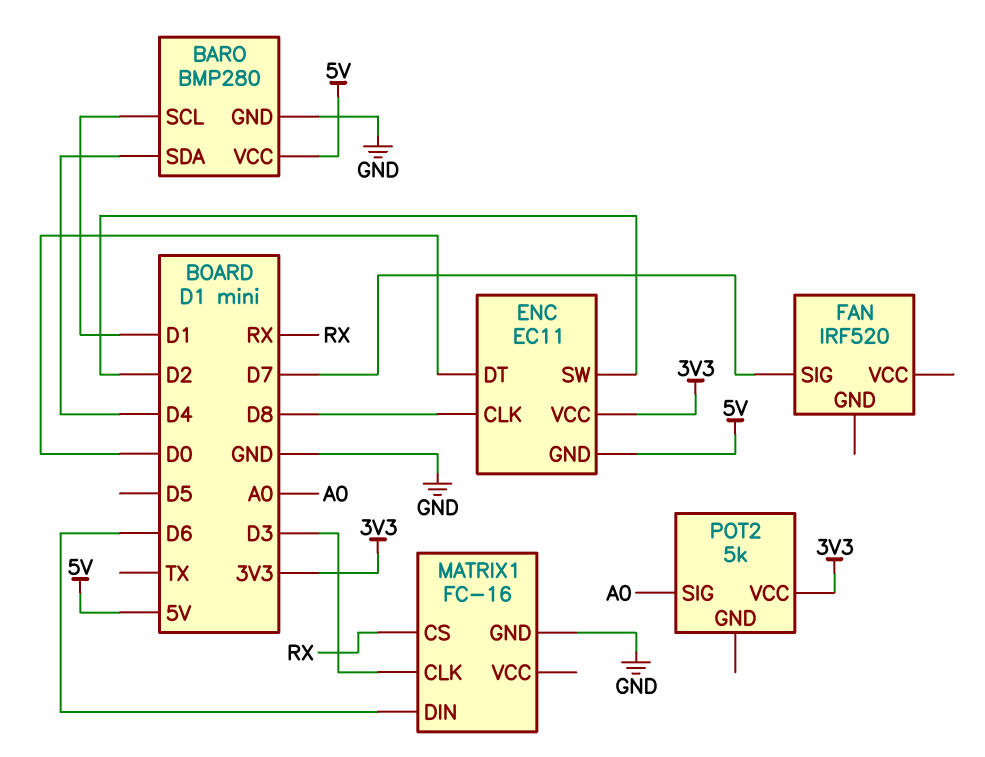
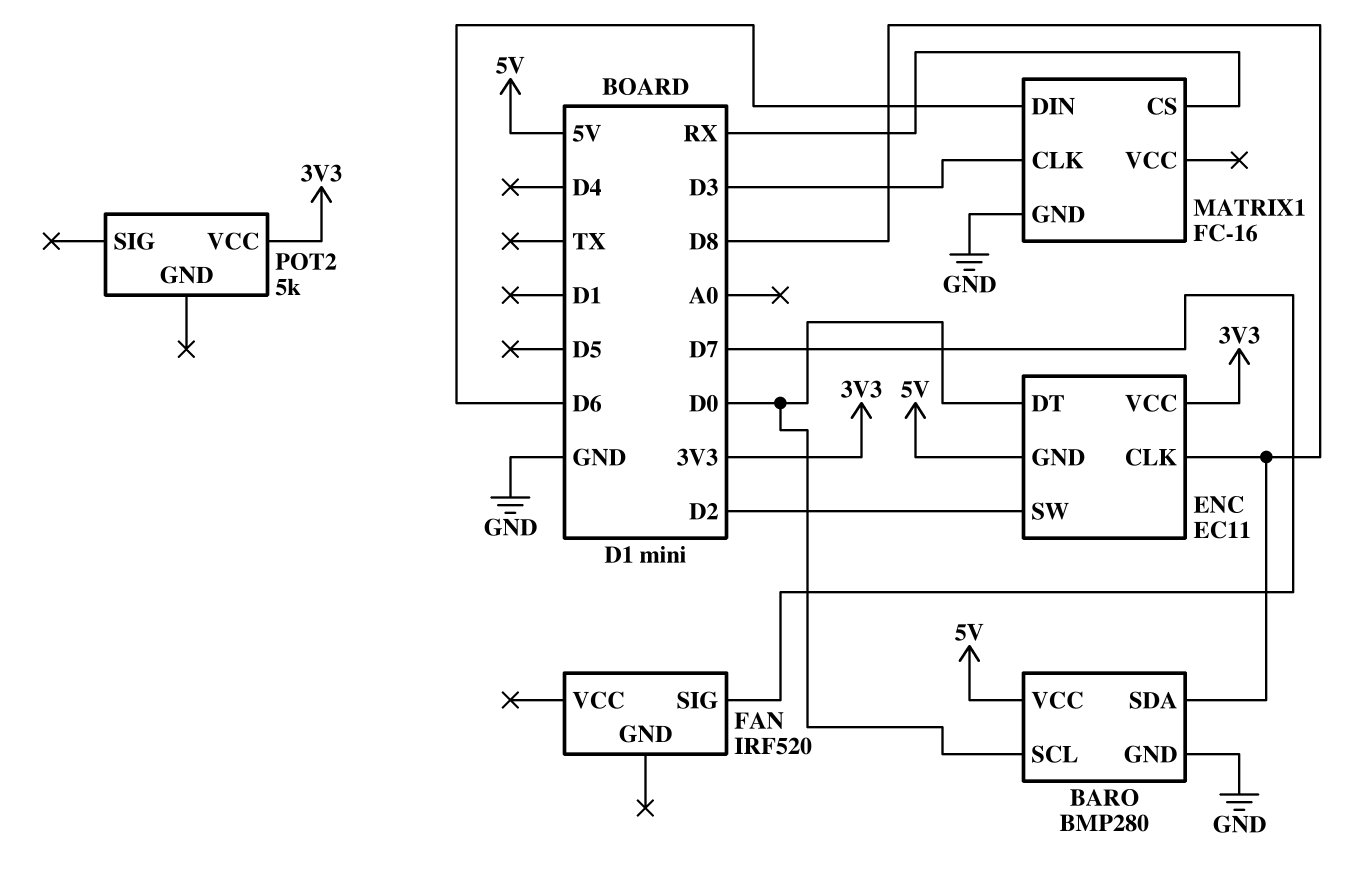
BARO pin SCL: D1 -> D0
BARO pin SDA: D4 -> D8
POT2 pin SIG: A0 -> none

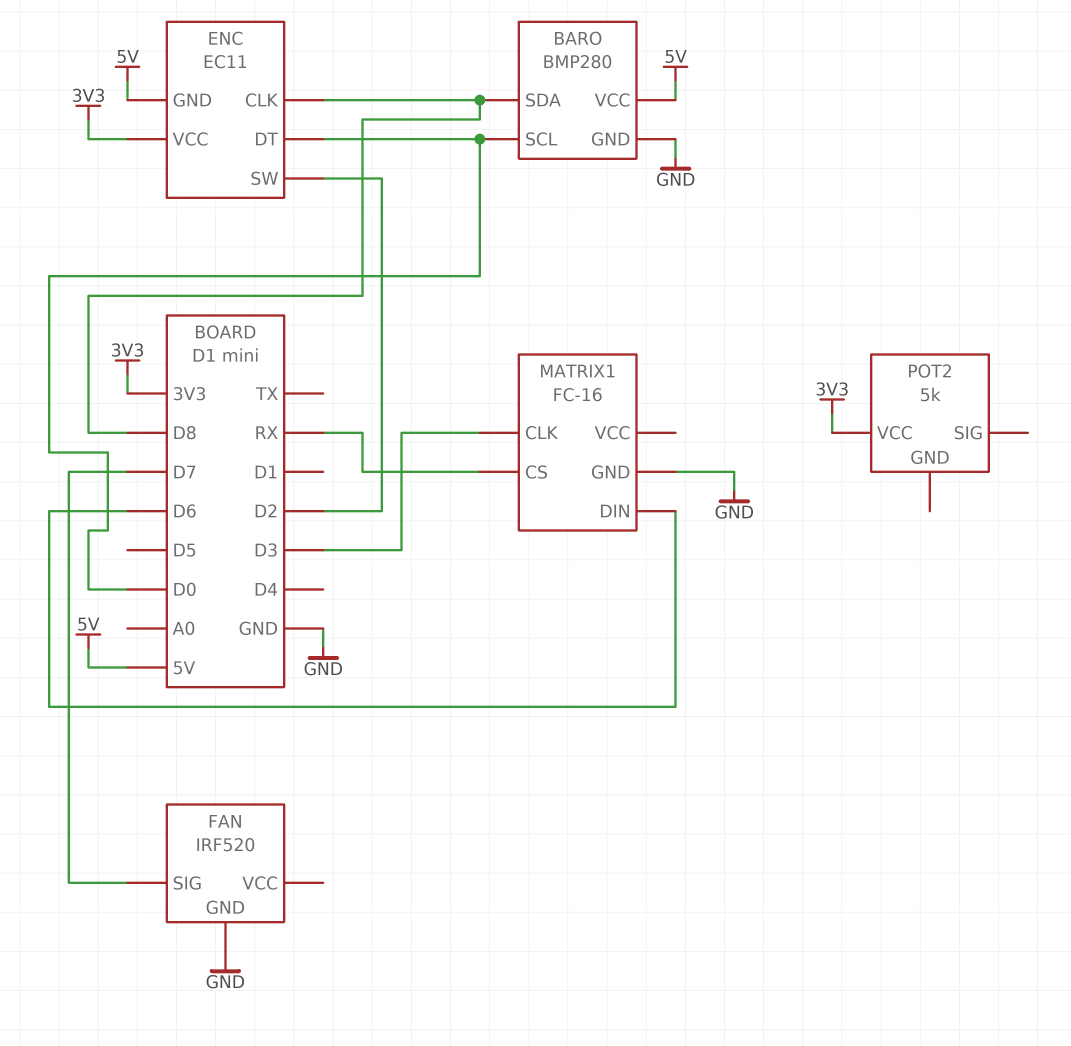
FAN pin GND: none -> GND

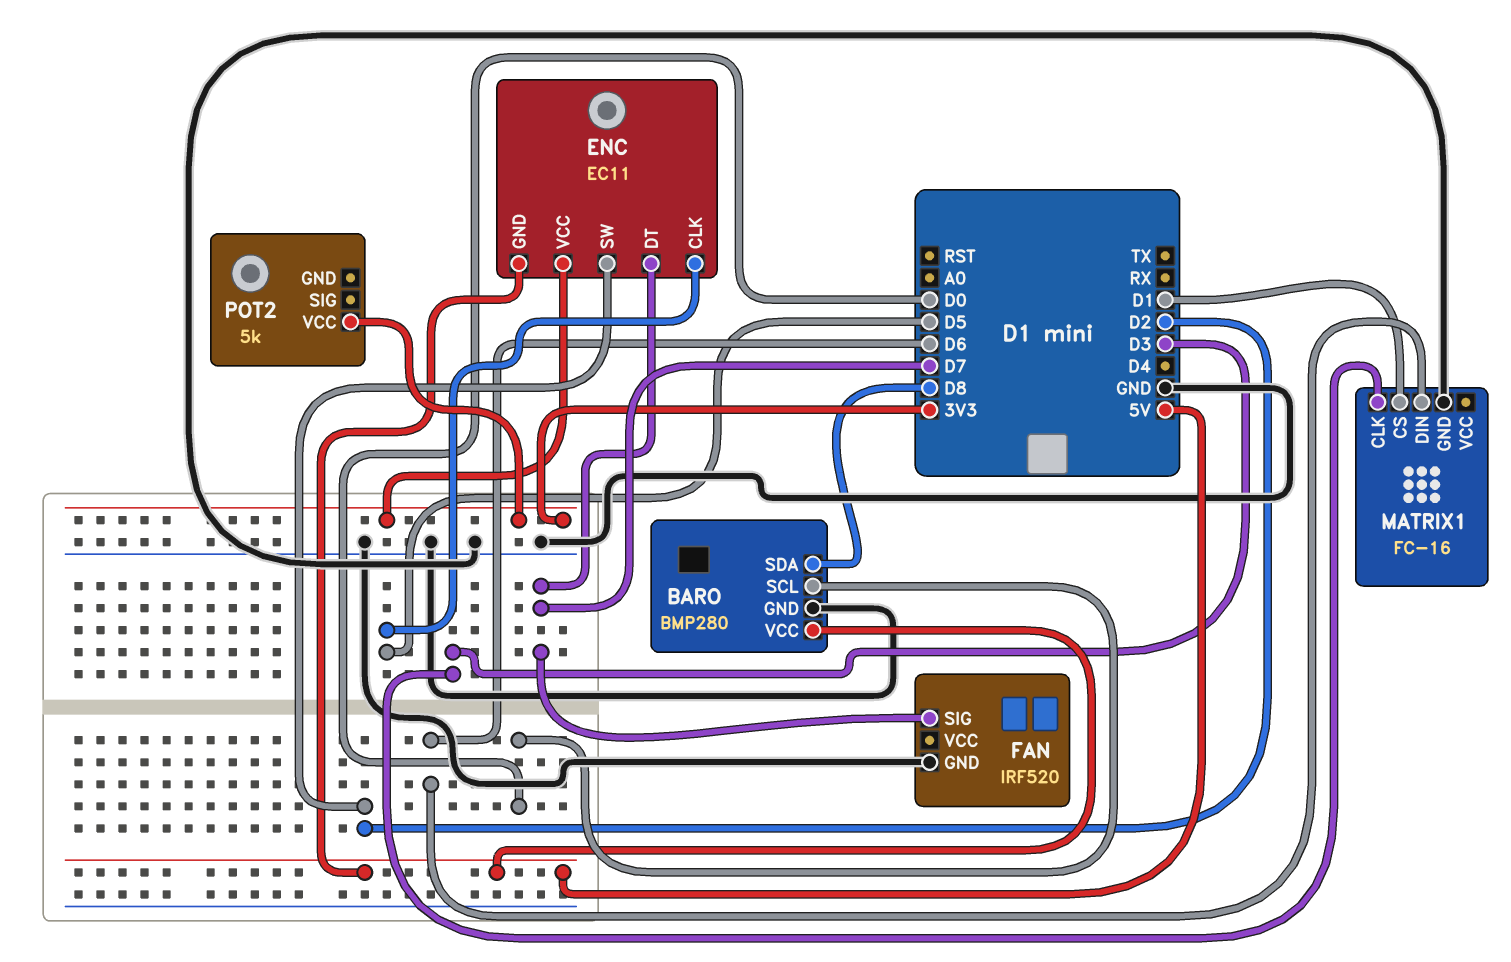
ENC pin CLK: D8 -> D5
ENC pin DT: D0 -> D7
MATRIX1 pin CS: RX -> D1

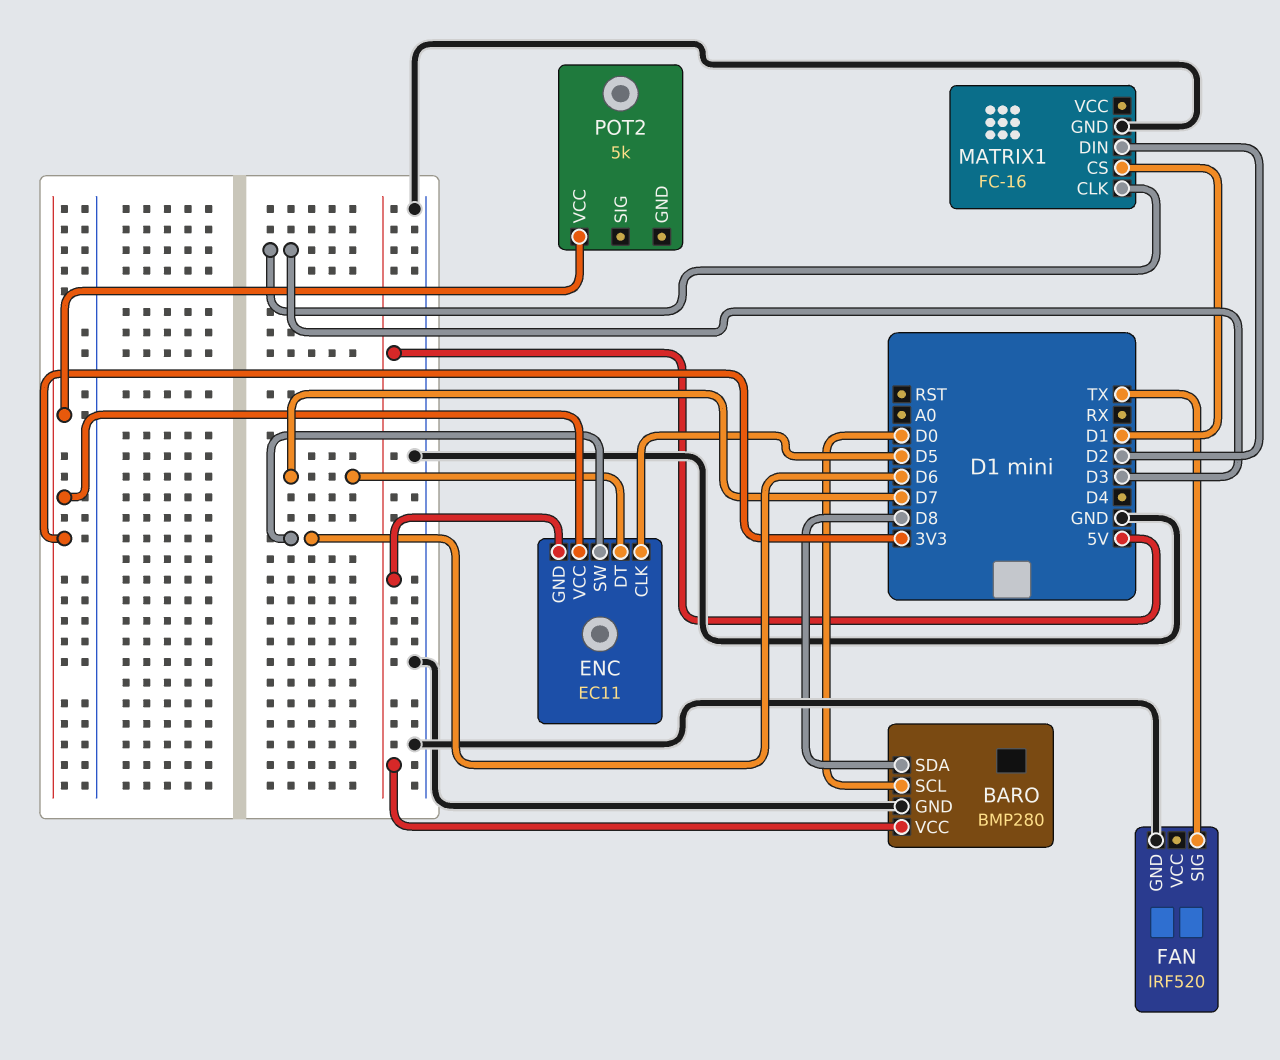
ENC pin SW: D2 -> D6
FAN pin SIG: D7 -> TX
MATRIX1 pin DIN: D6 -> D2

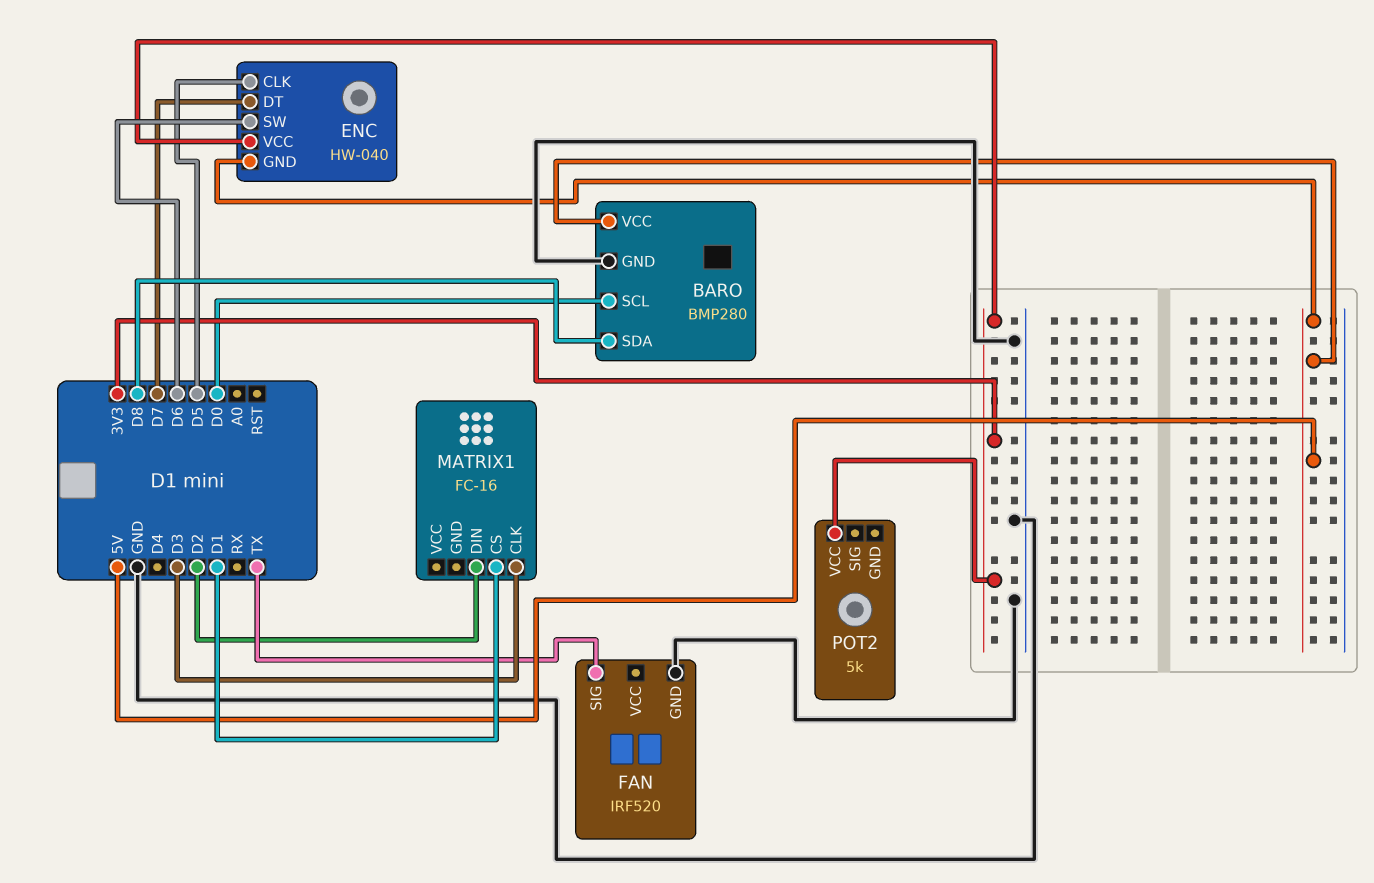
ENC: EC11 -> HW-040
MATRIX1 pin GND: GND -> none

